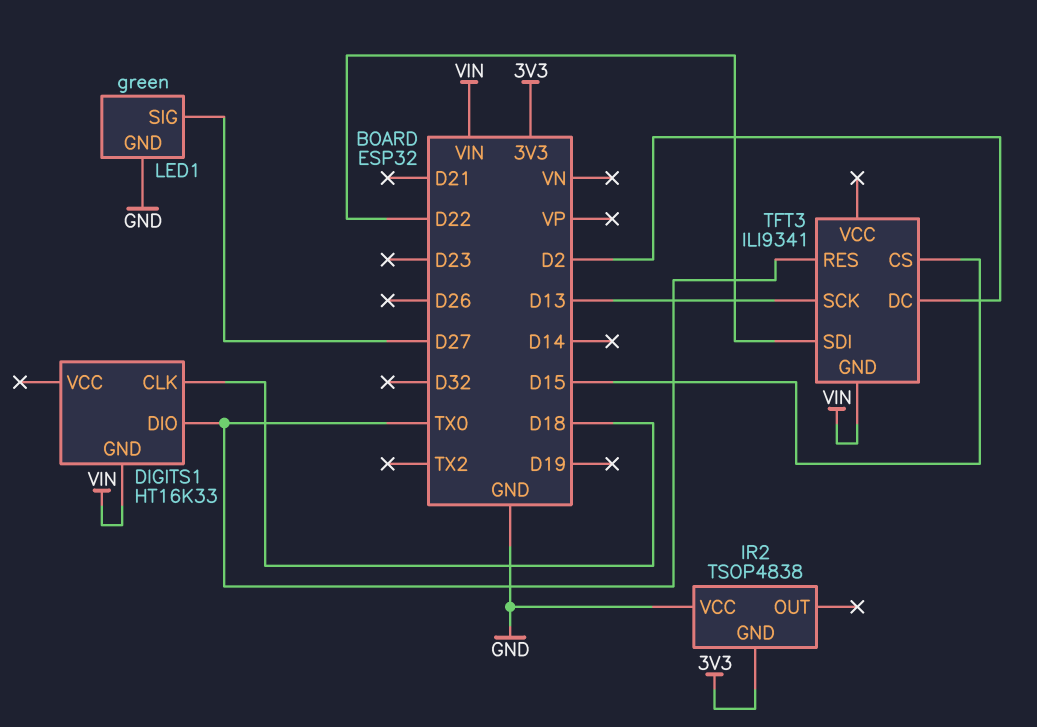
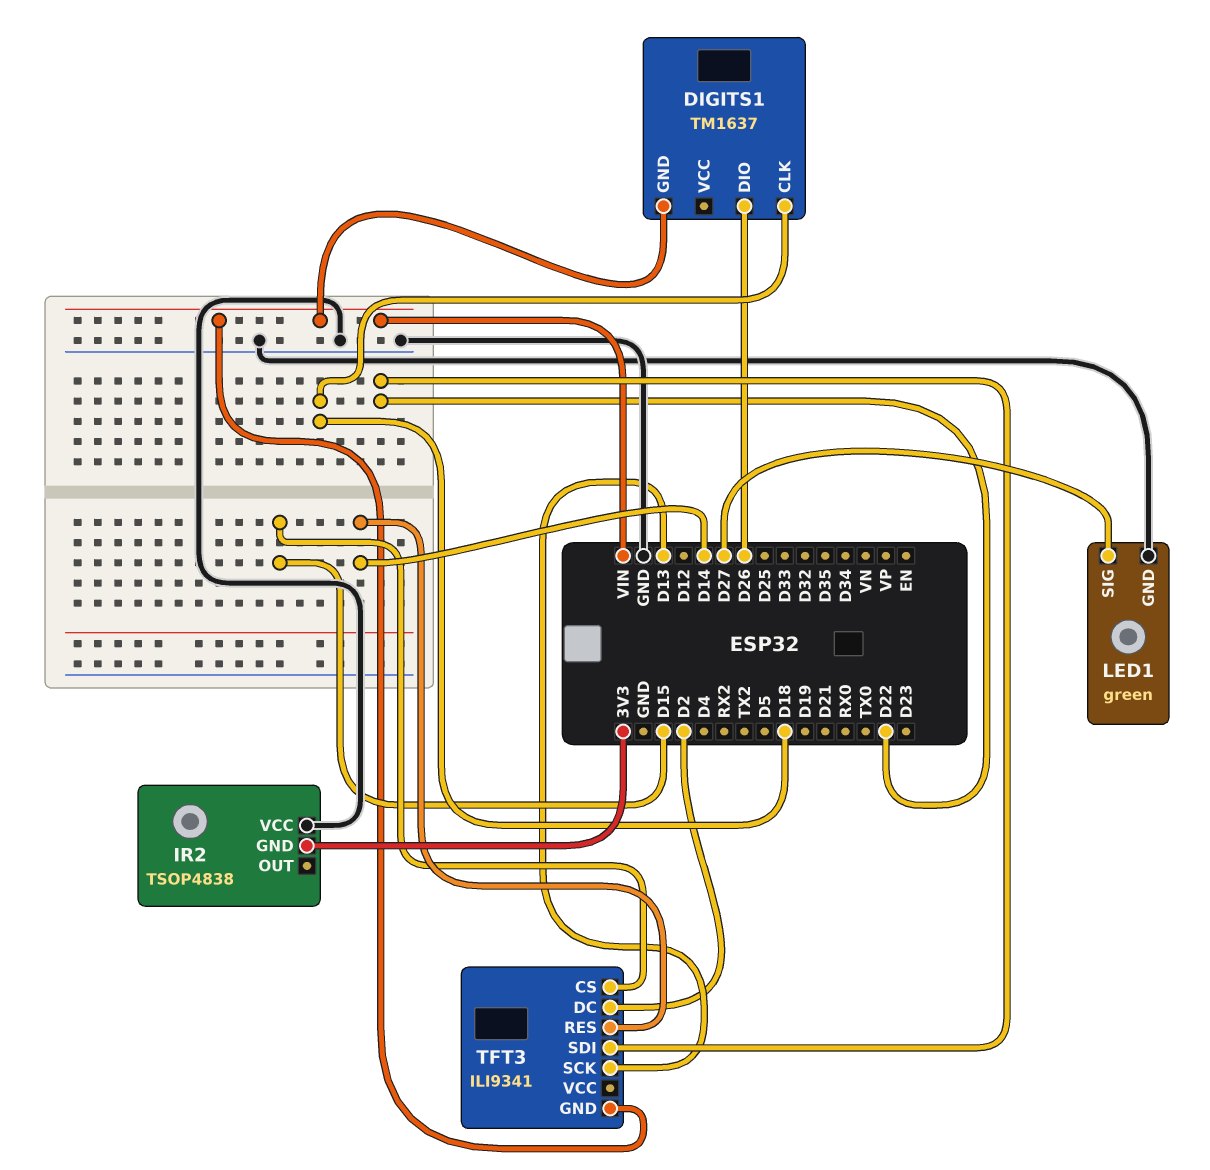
DIGITS1: HT16K33 -> TM1637
DIGITS1 pin DIO: TX0 -> D26
TFT3 pin RES: TX0 -> D14

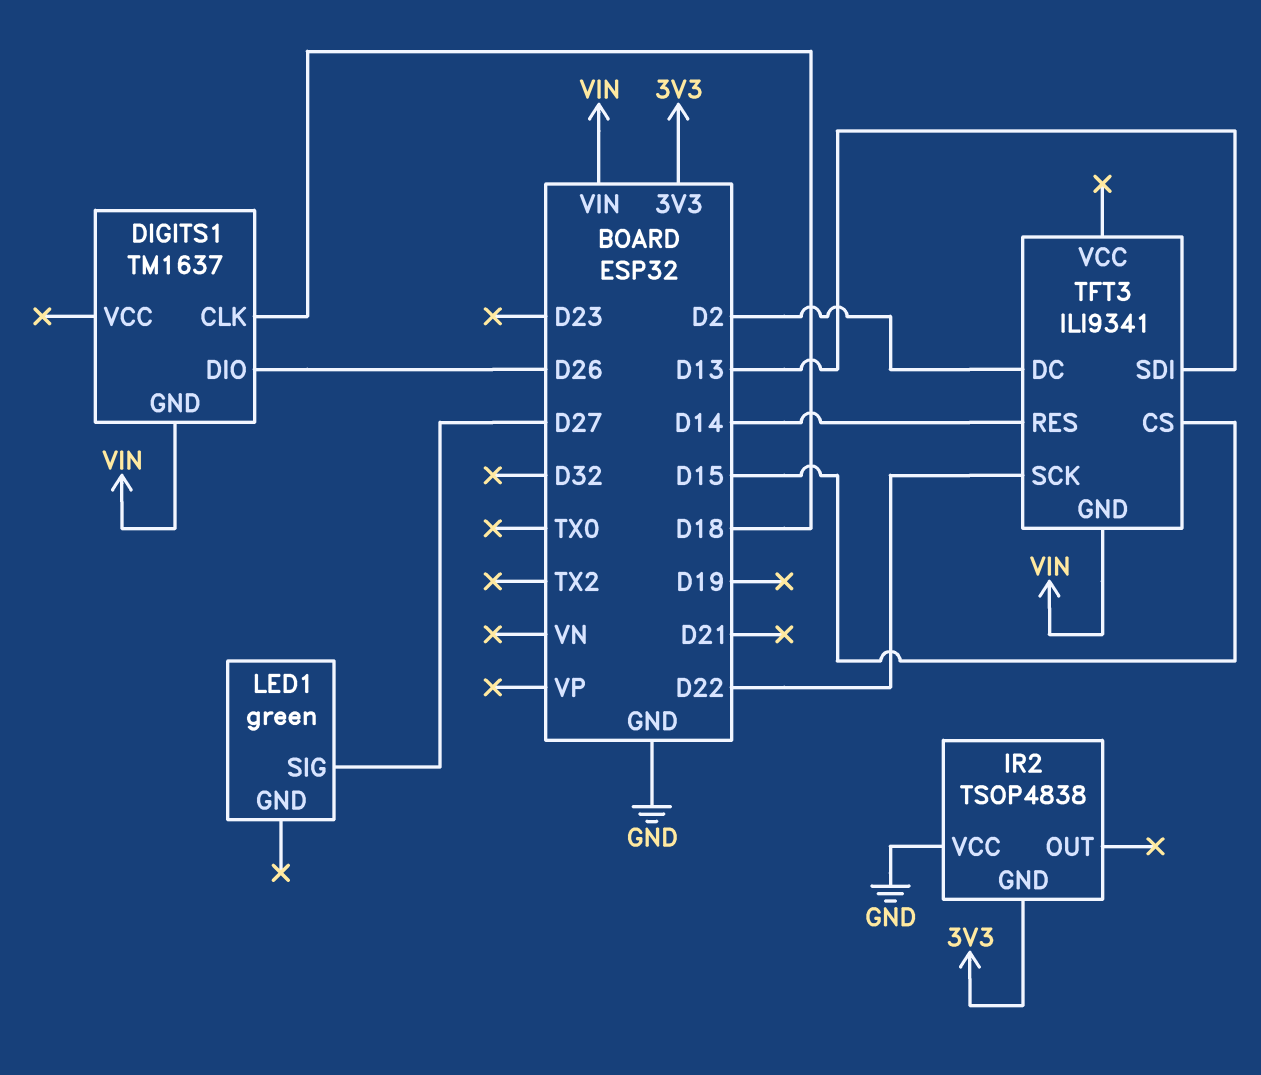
LED1 pin GND: GND -> none
TFT3 pin SCK: D13 -> D22
TFT3 pin SDI: D22 -> D13

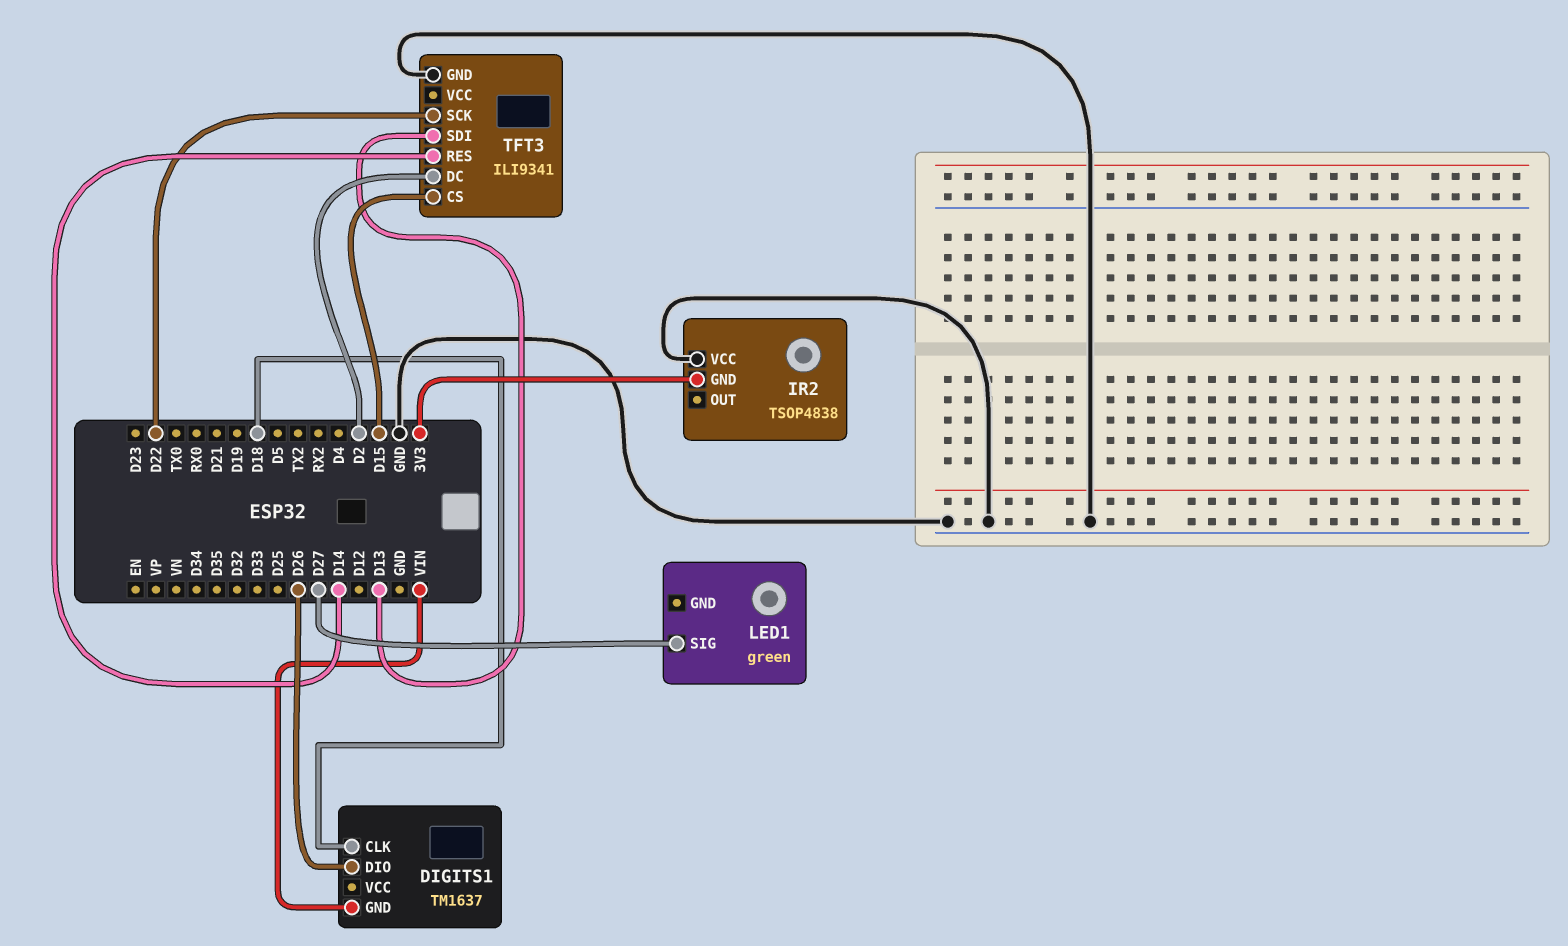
TFT3 pin GND: VIN -> GND

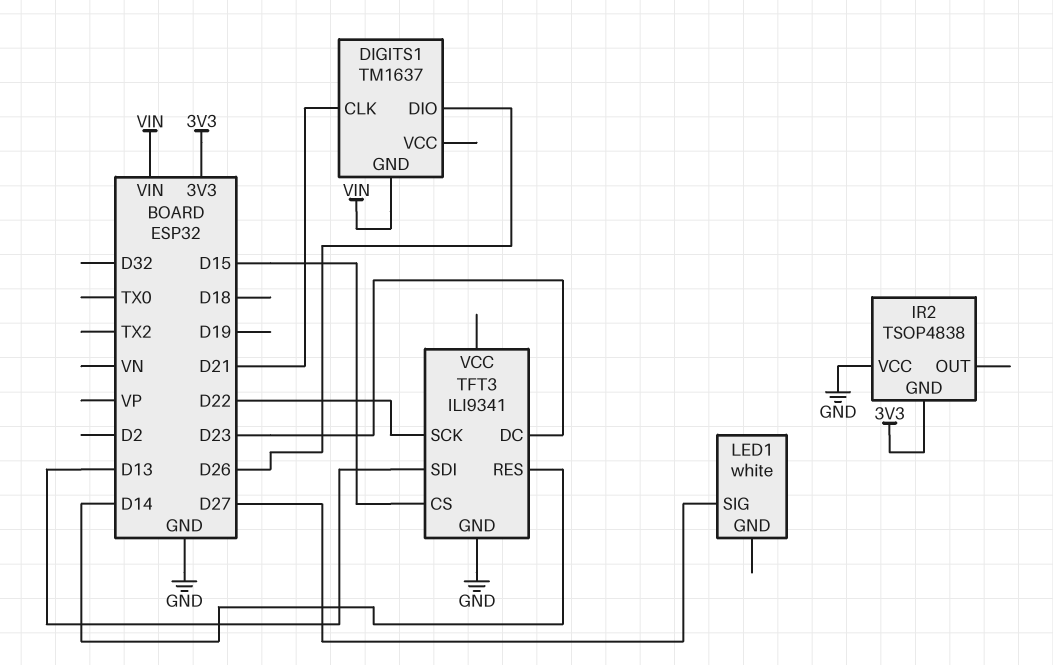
DIGITS1 pin CLK: D18 -> D21
LED1: green -> white
TFT3 pin DC: D2 -> D23

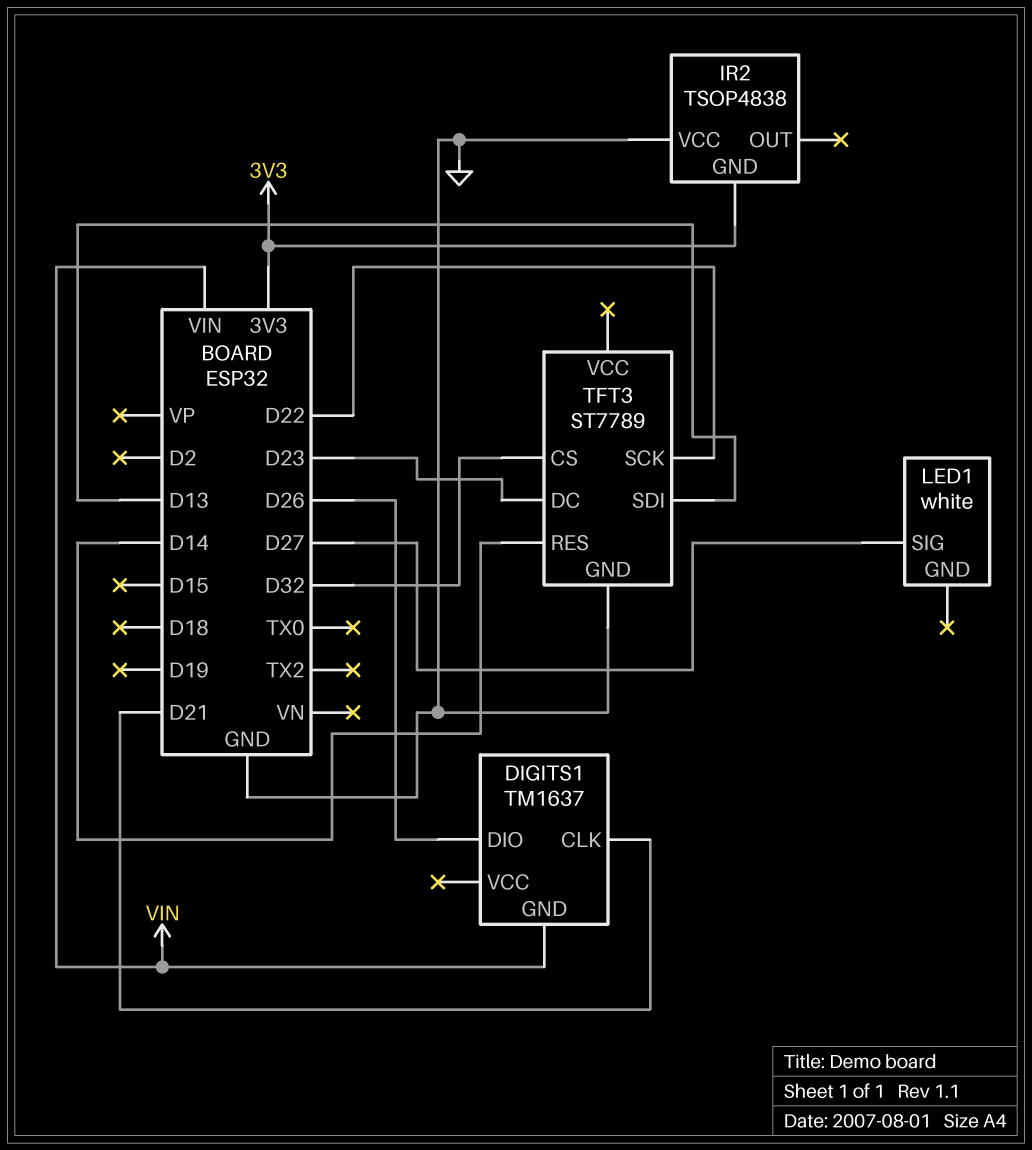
TFT3: ILI9341 -> ST7789
TFT3 pin CS: D15 -> D32

